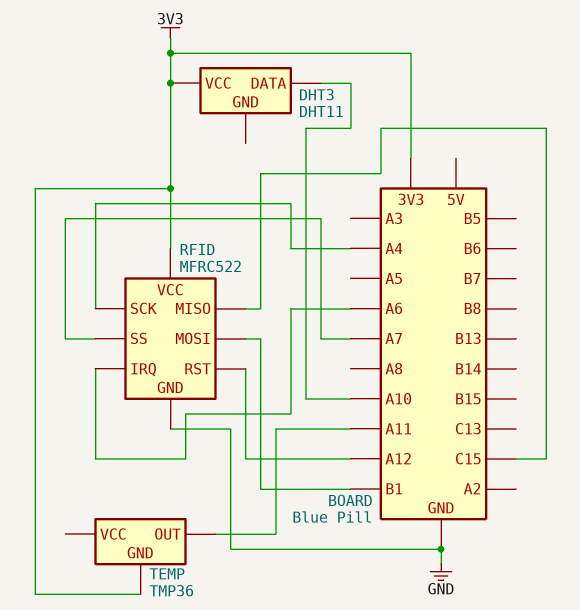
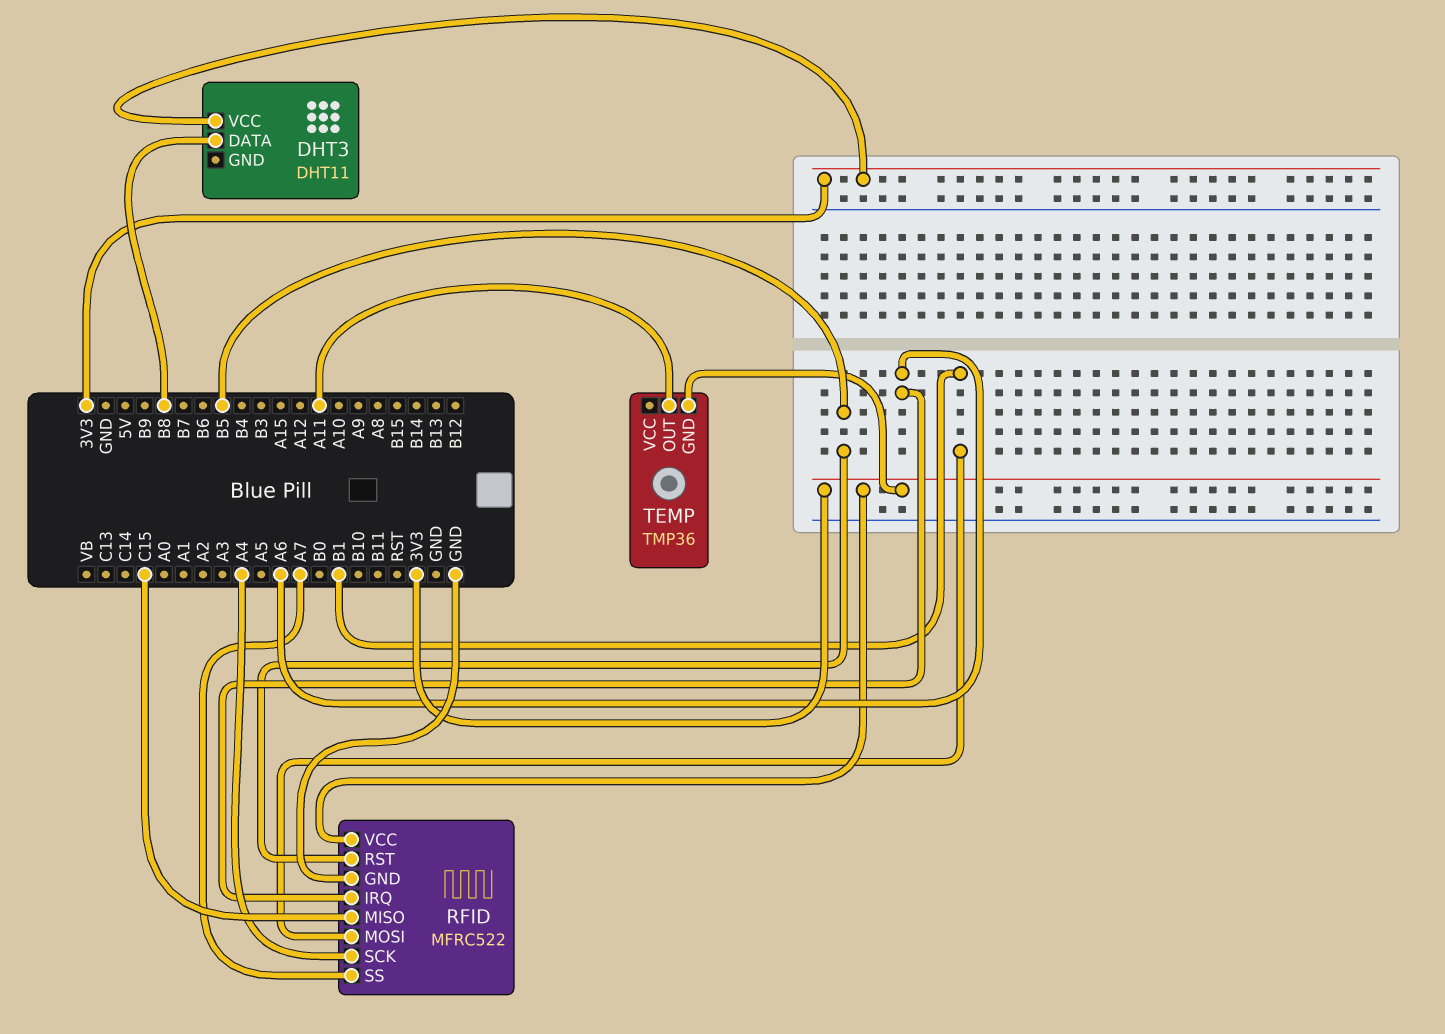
DHT3 pin DATA: A10 -> B8
RFID pin RST: A12 -> B5

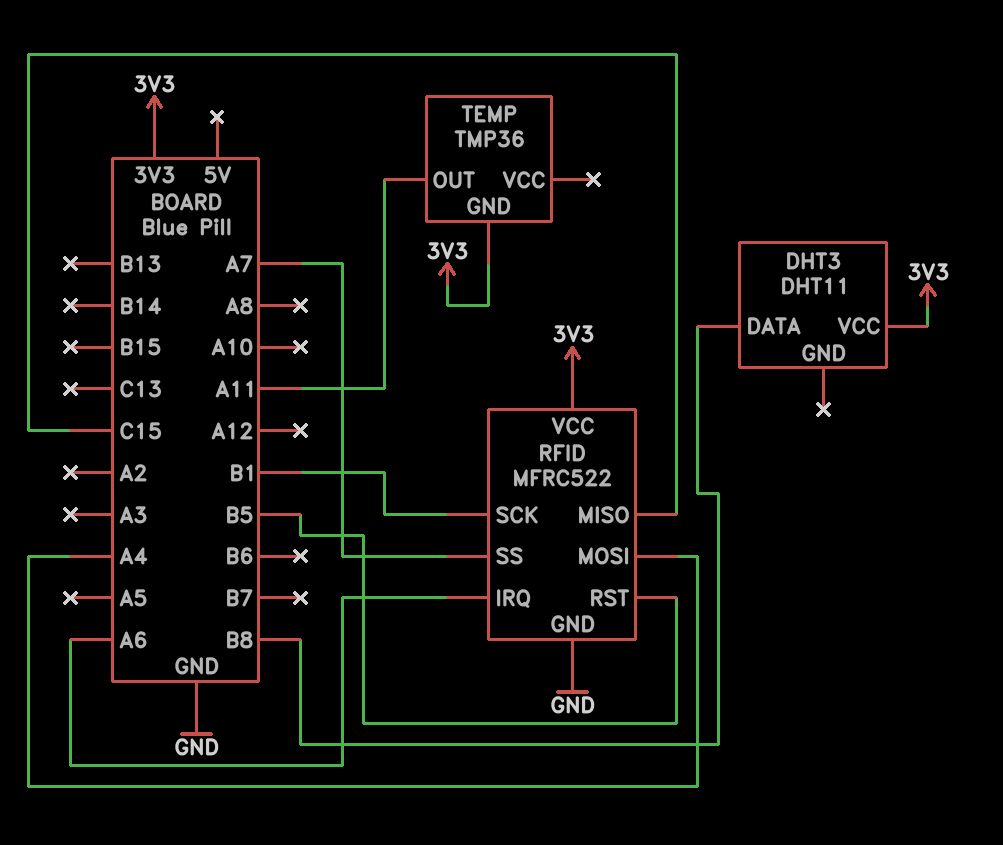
RFID pin MOSI: B1 -> A4
RFID pin SCK: A4 -> B1

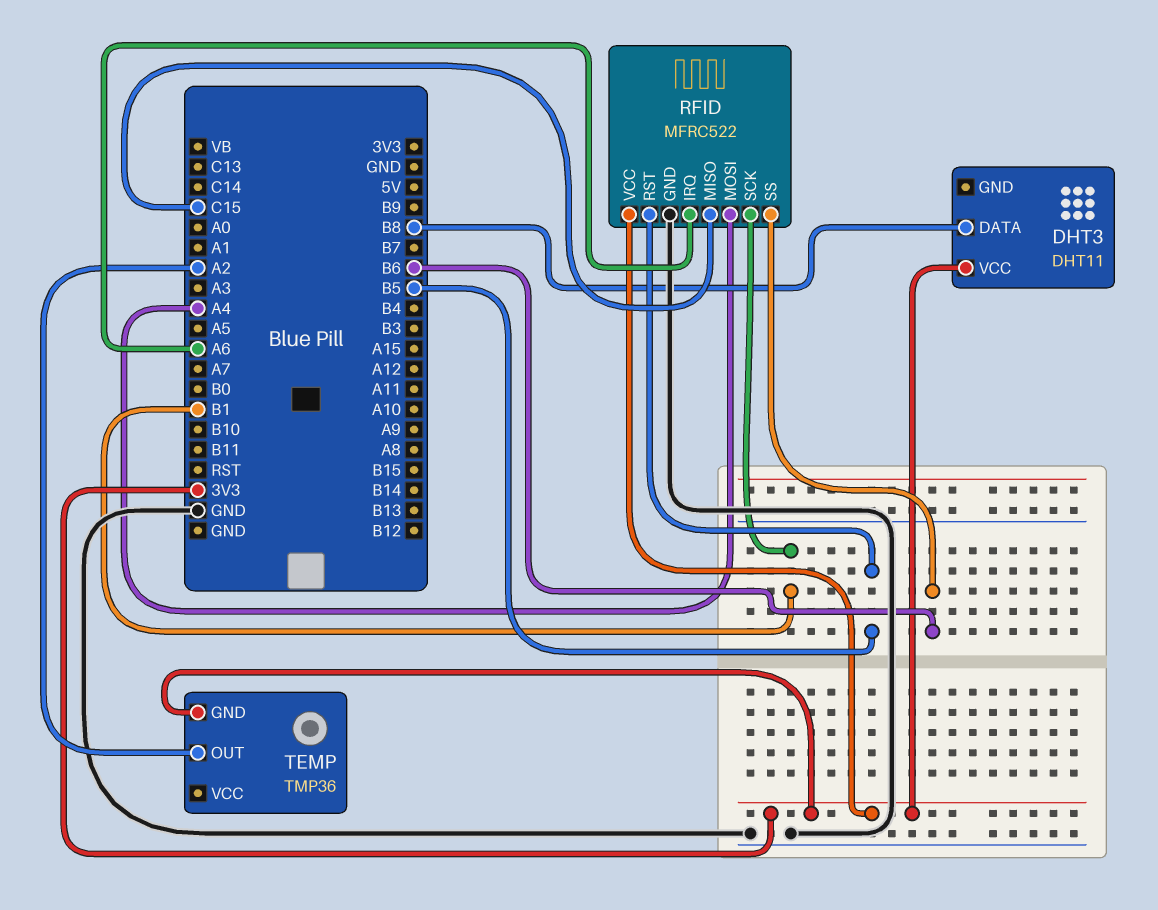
RFID pin SS: A7 -> B6
TEMP pin OUT: A11 -> A2

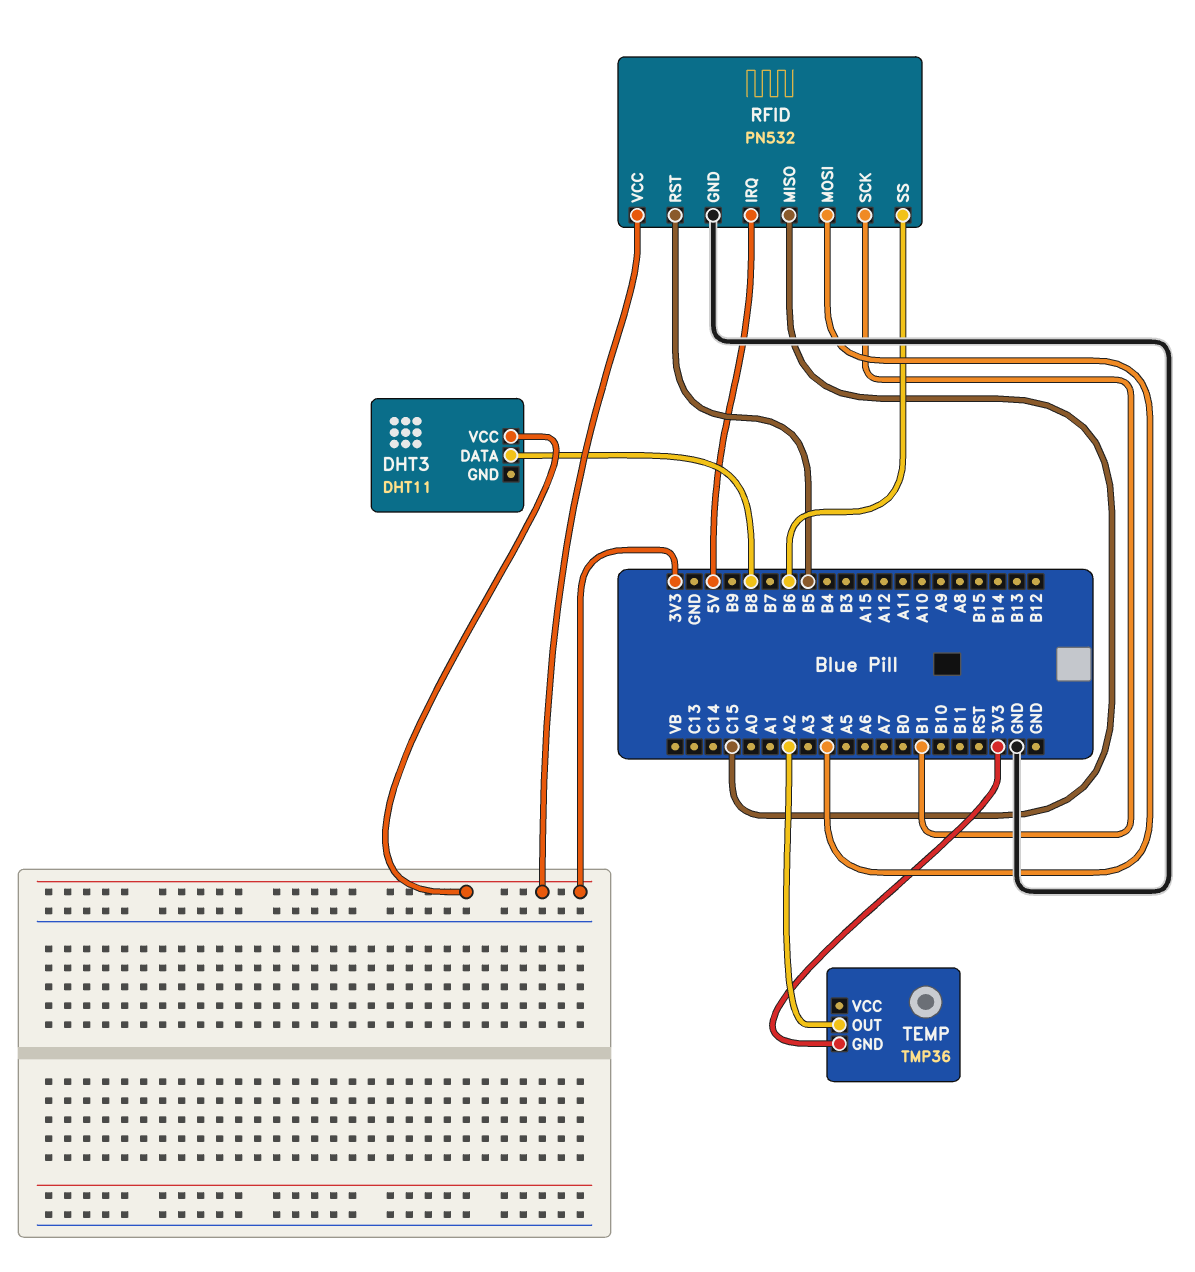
RFID: MFRC522 -> PN532
RFID pin IRQ: A6 -> 5V

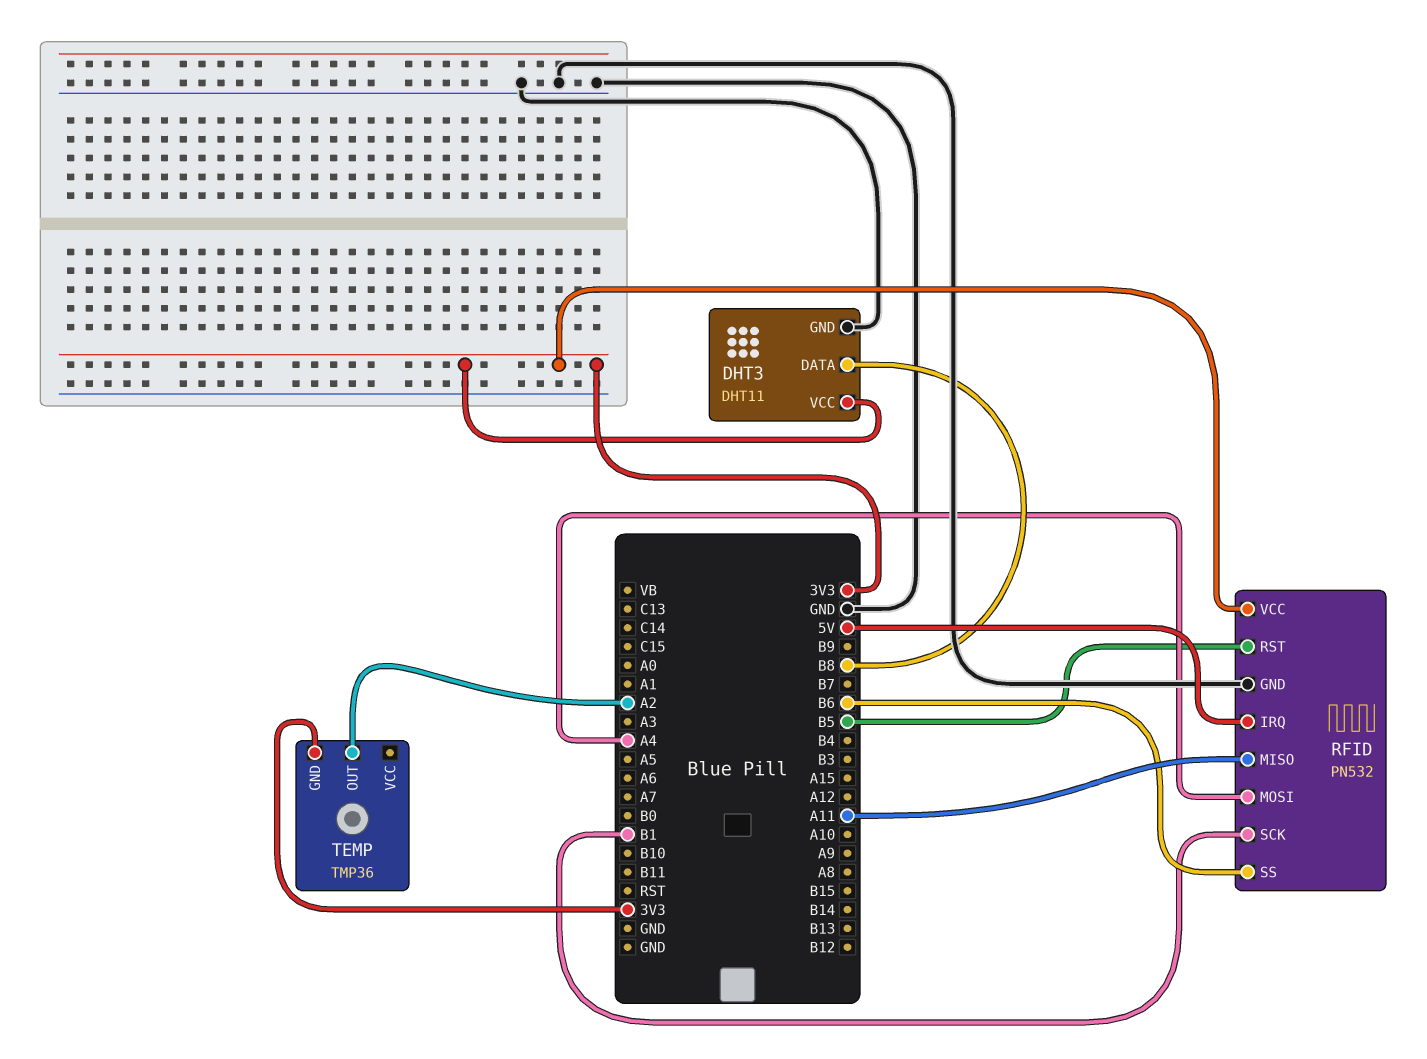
DHT3 pin GND: none -> GND
RFID pin MISO: C15 -> A11

